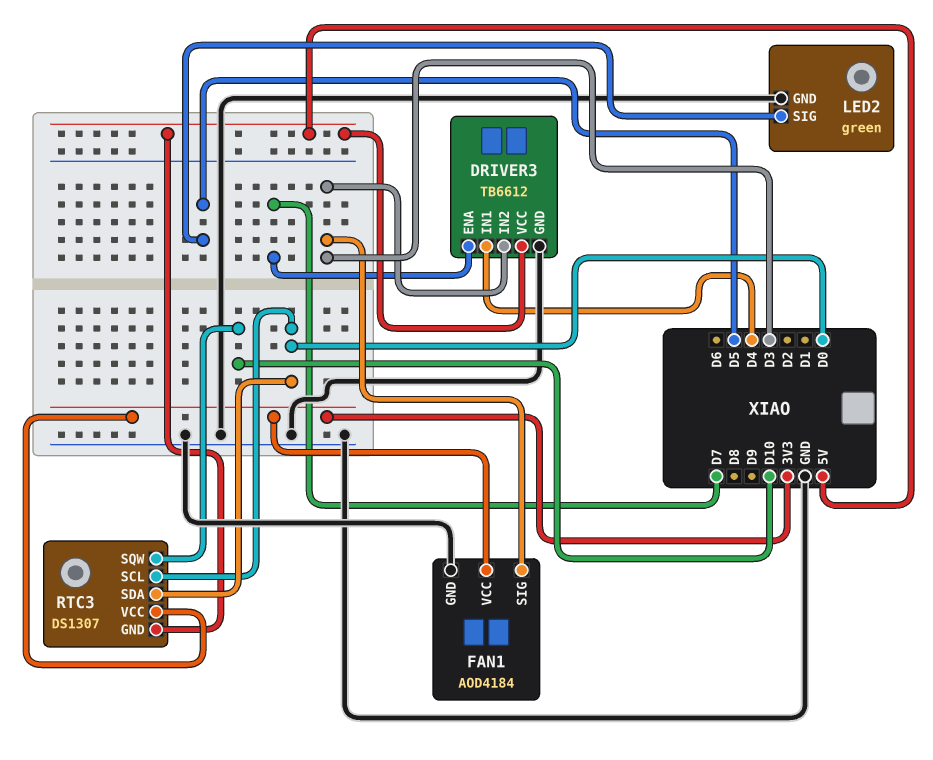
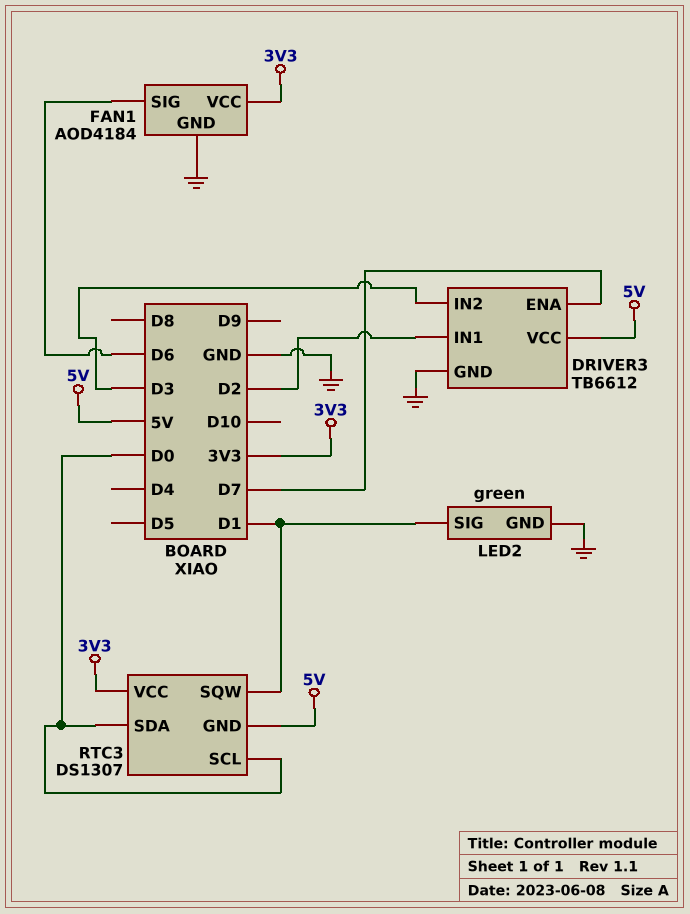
DRIVER3 pin IN1: D4 -> D2
FAN1 pin SIG: D3 -> D6
LED2 pin SIG: D5 -> D1
RTC3 pin SQW: D10 -> D1

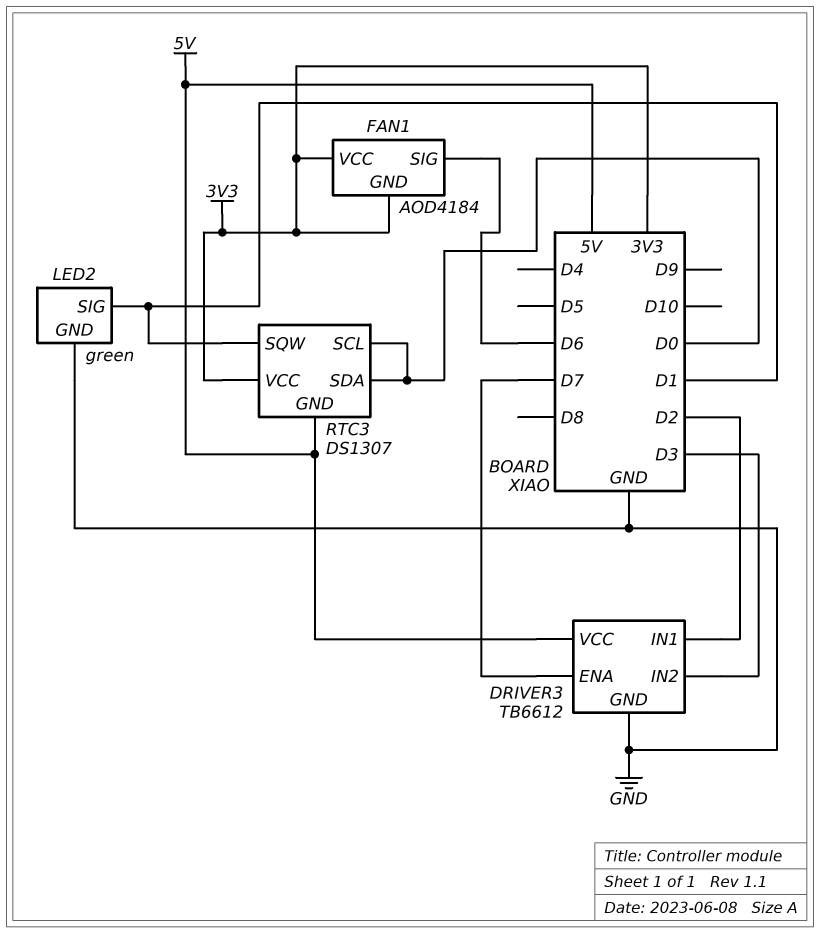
FAN1 pin GND: GND -> 3V3

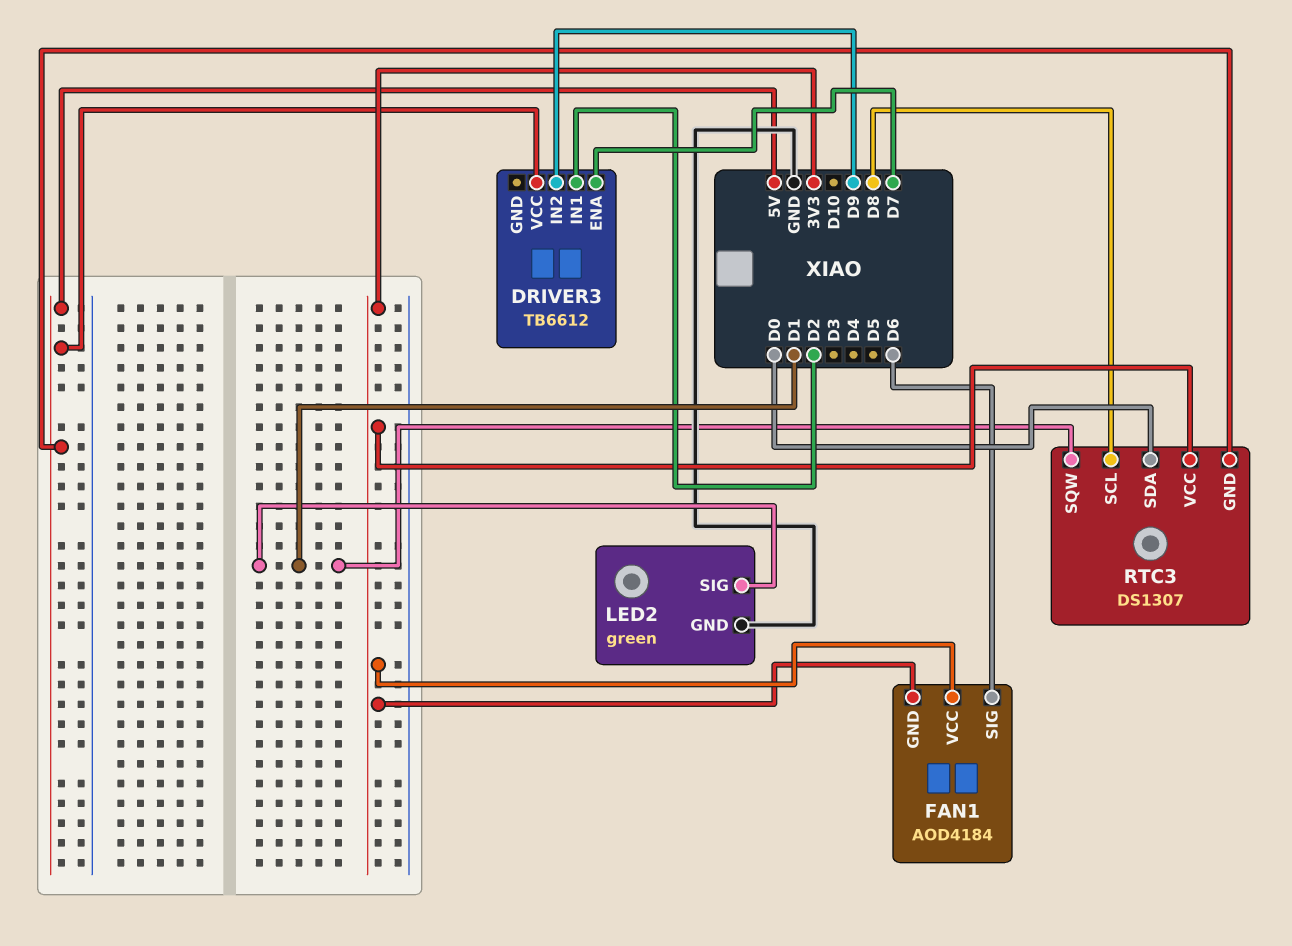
DRIVER3 pin GND: GND -> none
DRIVER3 pin IN2: D3 -> D9
RTC3 pin SCL: D0 -> D8

